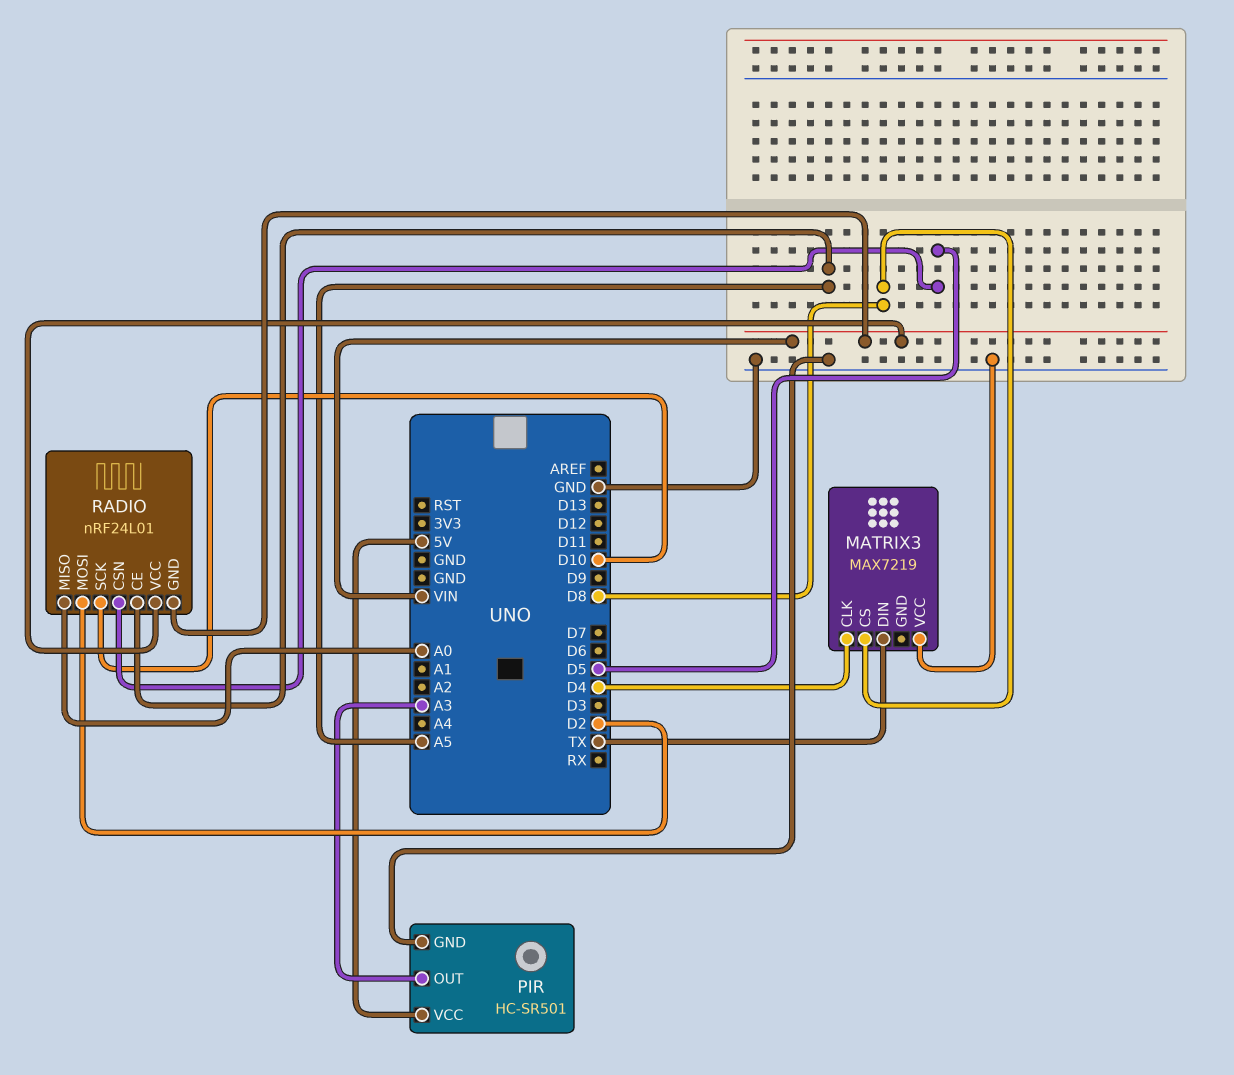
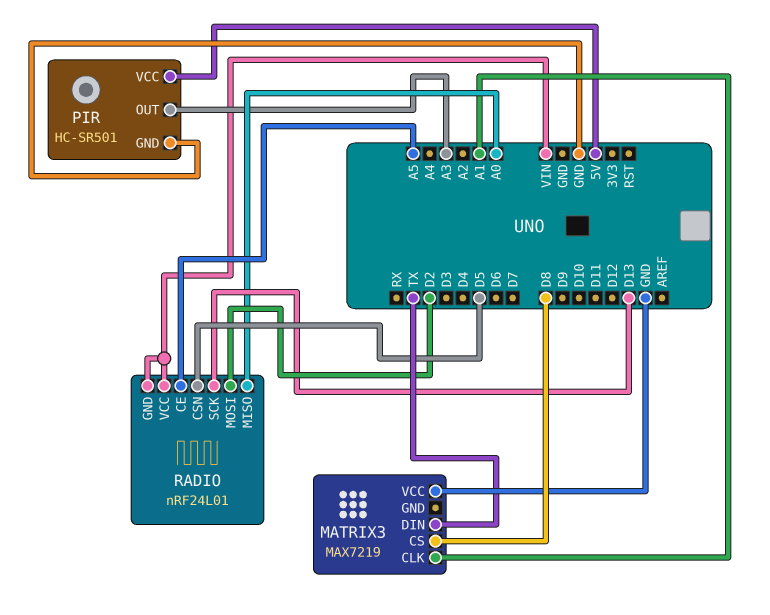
MATRIX3 pin CLK: D4 -> A1
RADIO pin SCK: D10 -> D13

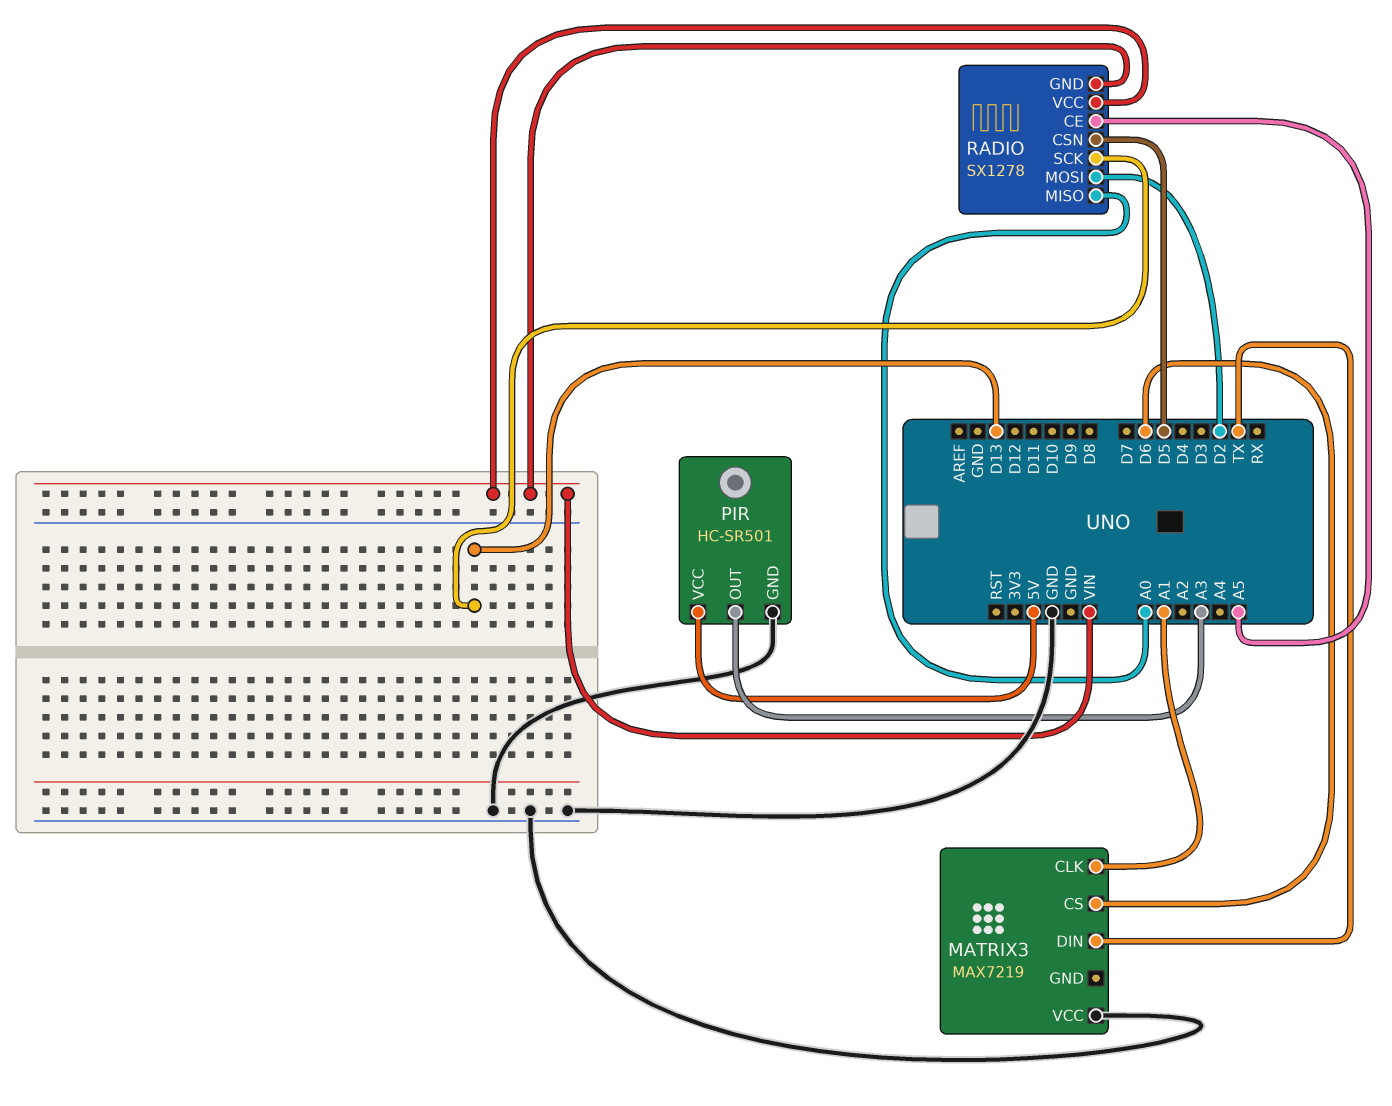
MATRIX3 pin CS: D8 -> D6
RADIO: nRF24L01 -> SX1278

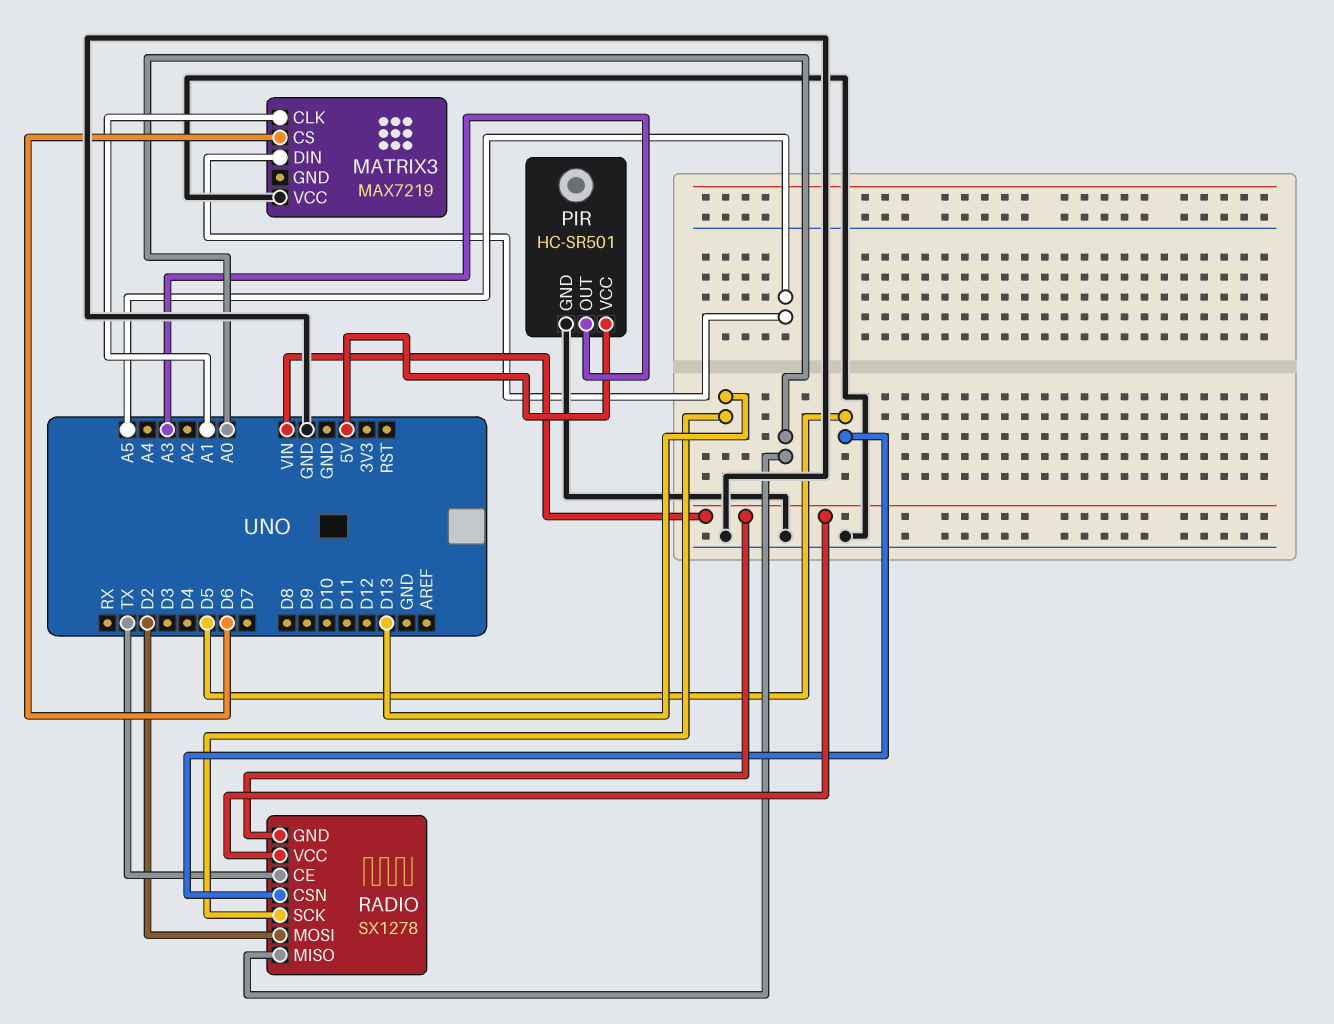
MATRIX3 pin DIN: TX -> A5
RADIO pin CE: A5 -> TX

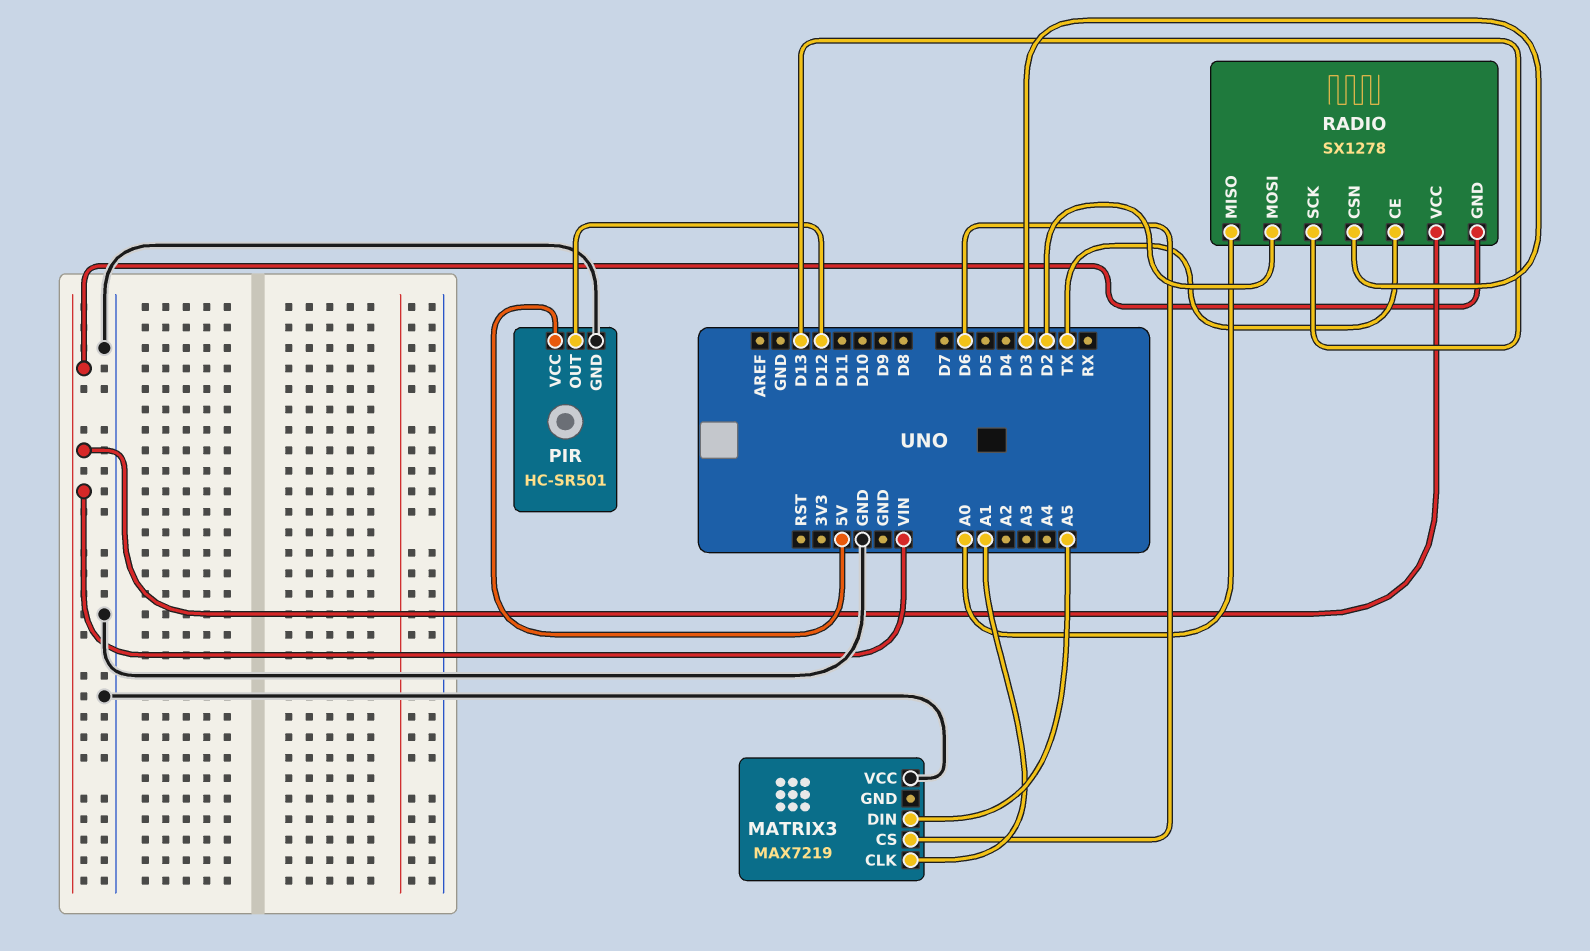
PIR pin OUT: A3 -> D12
RADIO pin CSN: D5 -> D3

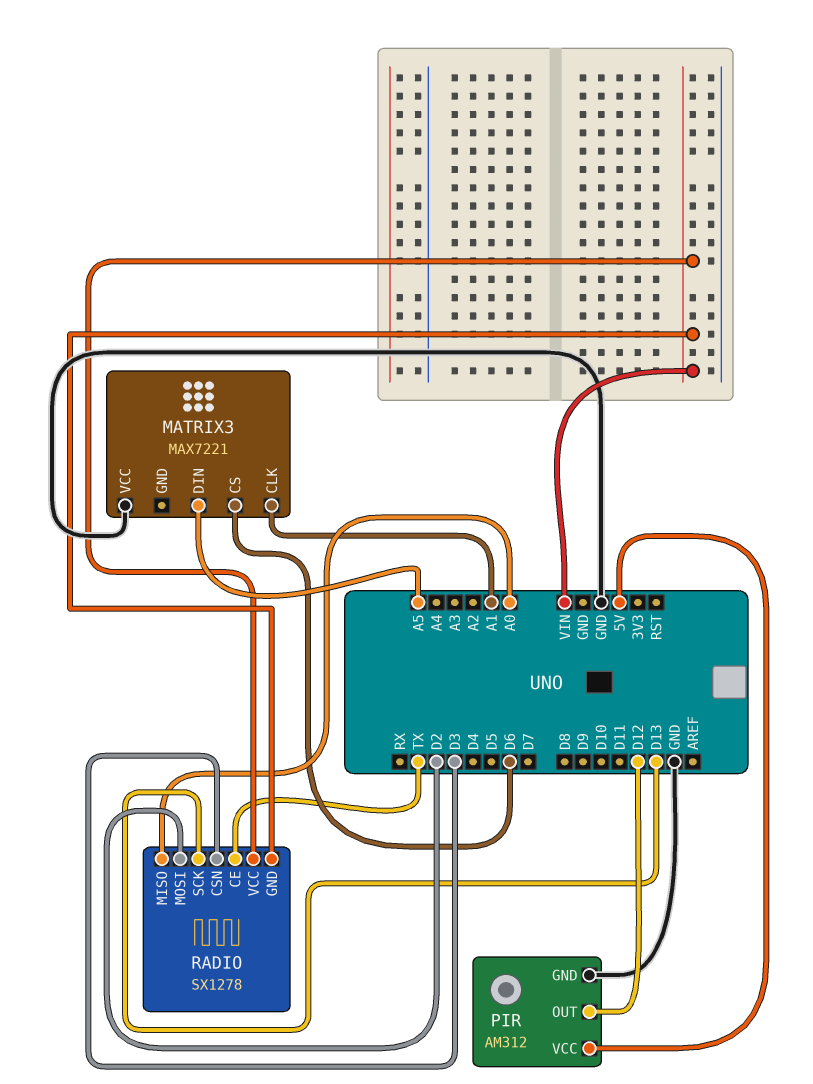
MATRIX3: MAX7219 -> MAX7221
PIR: HC-SR501 -> AM312

